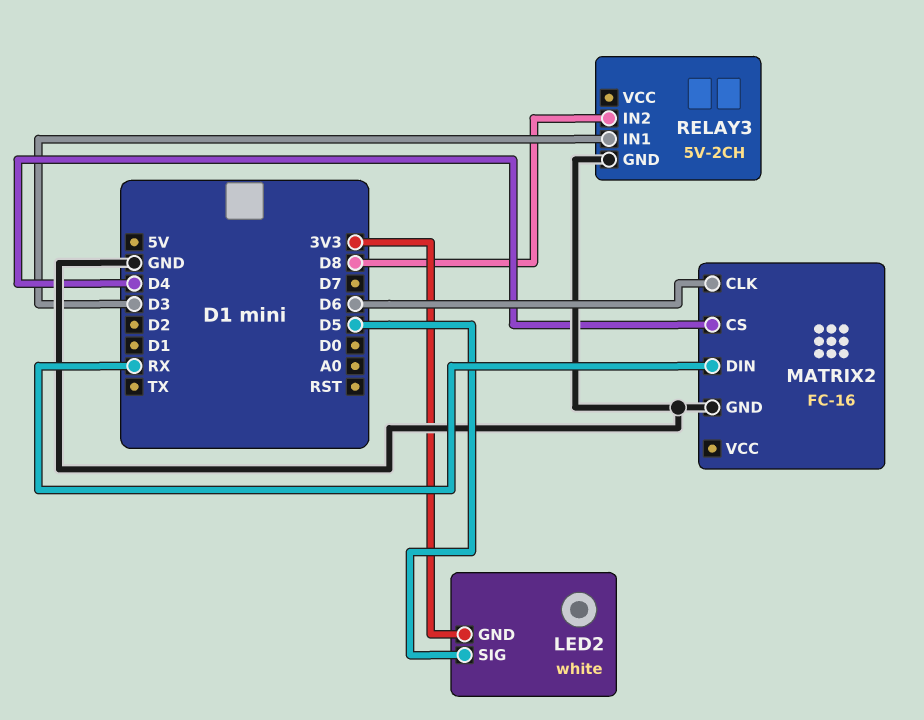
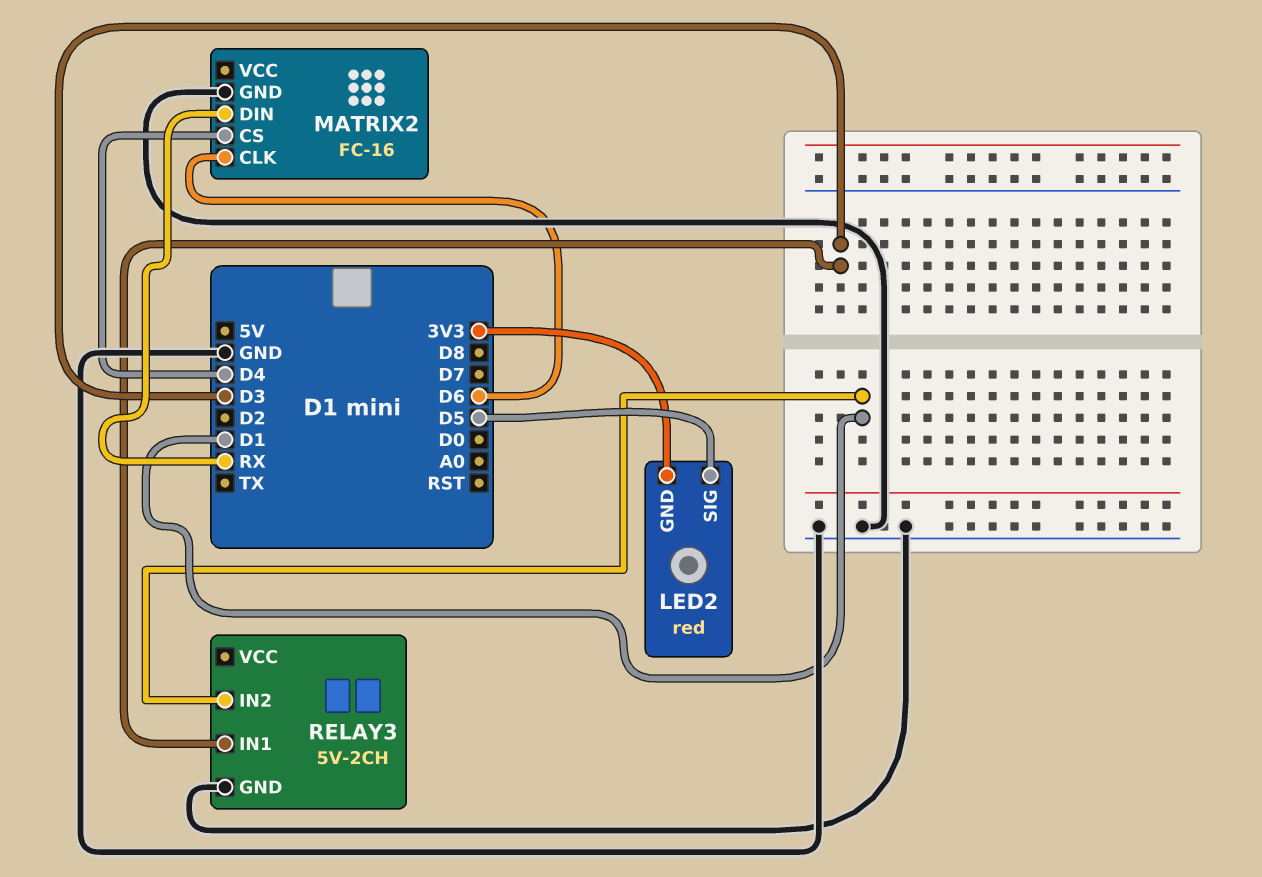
LED2: white -> red
RELAY3 pin IN2: D8 -> D1

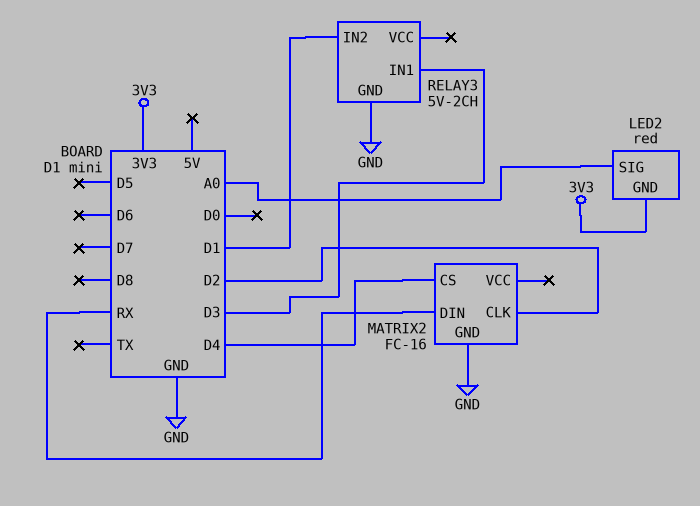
LED2 pin SIG: D5 -> A0
MATRIX2 pin CLK: D6 -> D2

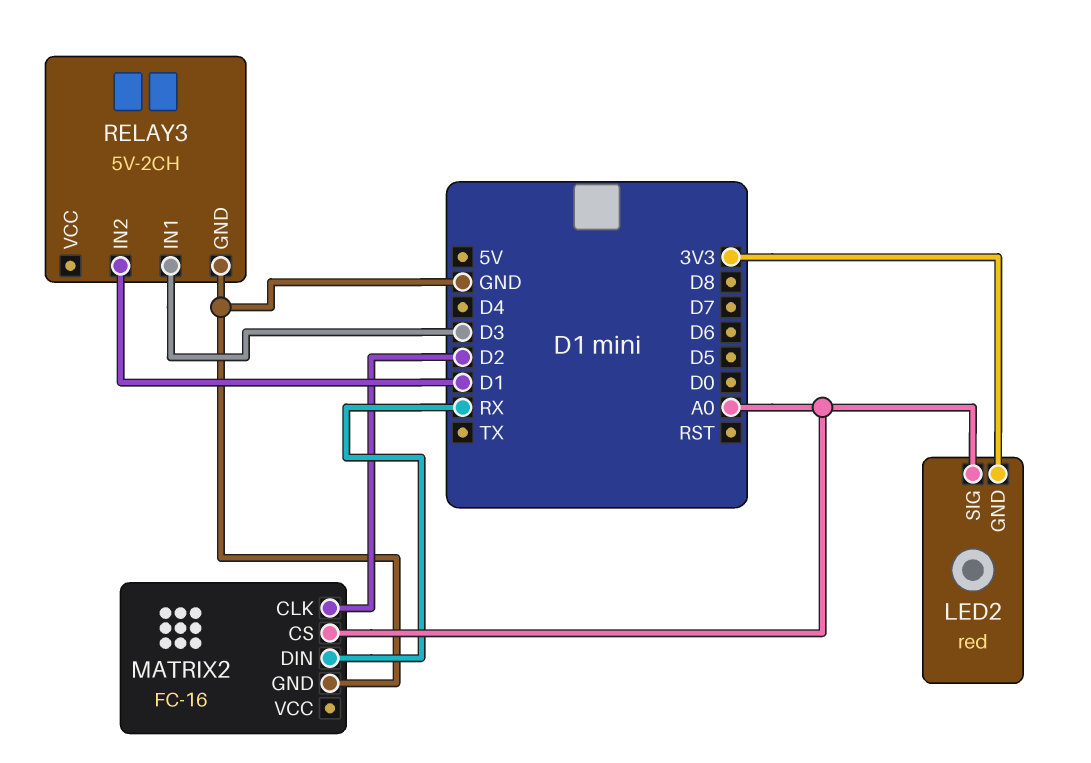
MATRIX2 pin CS: D4 -> A0

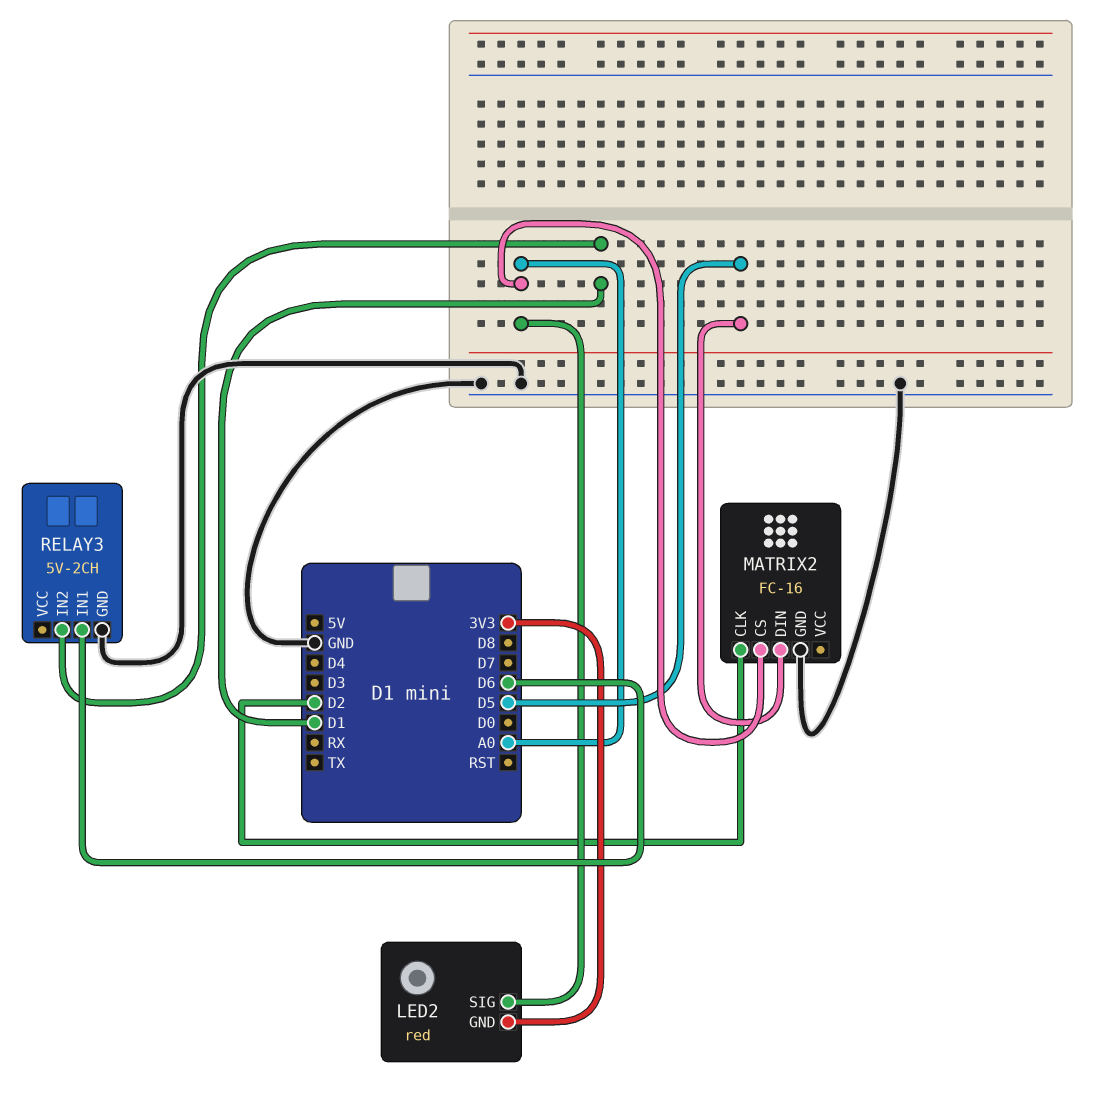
MATRIX2 pin DIN: RX -> D5
RELAY3 pin IN1: D3 -> D6

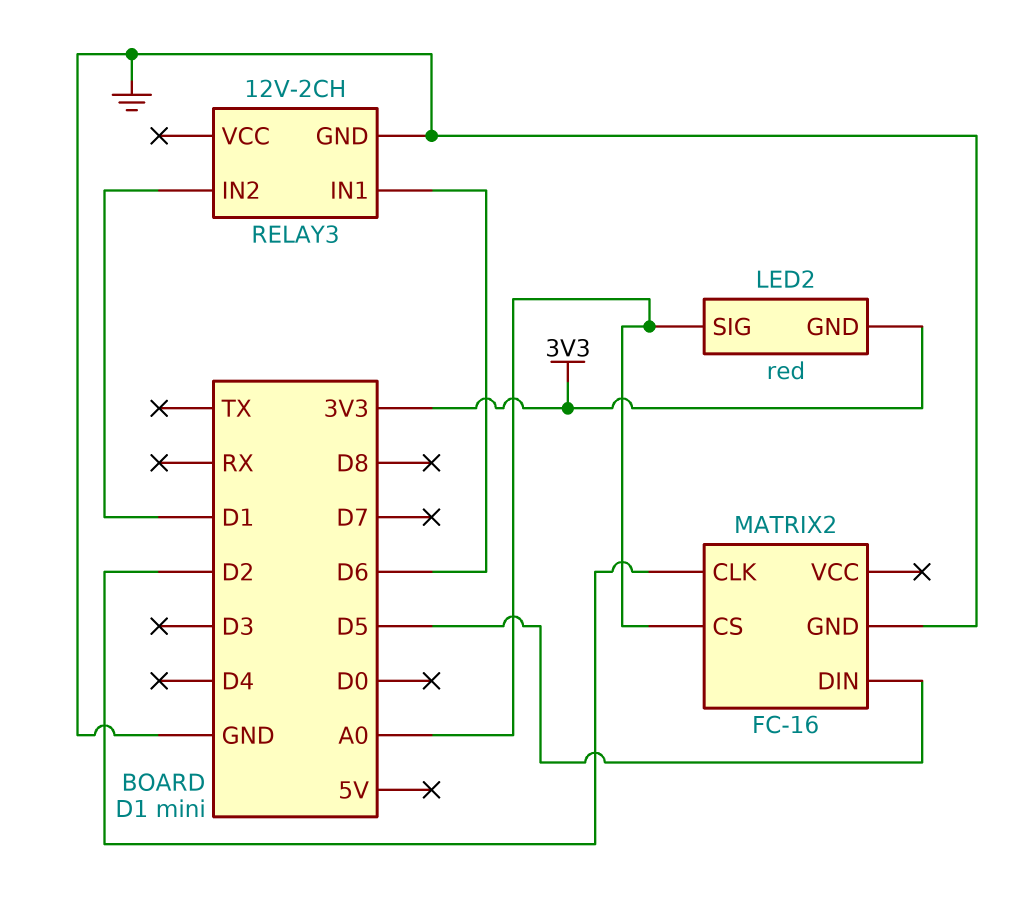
RELAY3: 5V-2CH -> 12V-2CH

